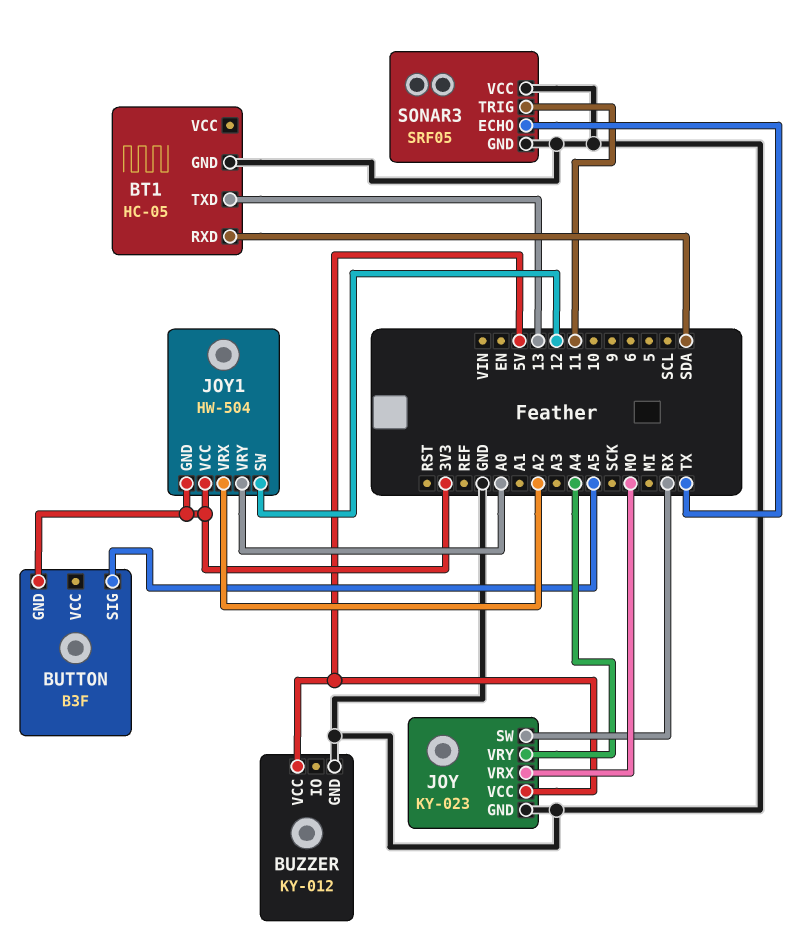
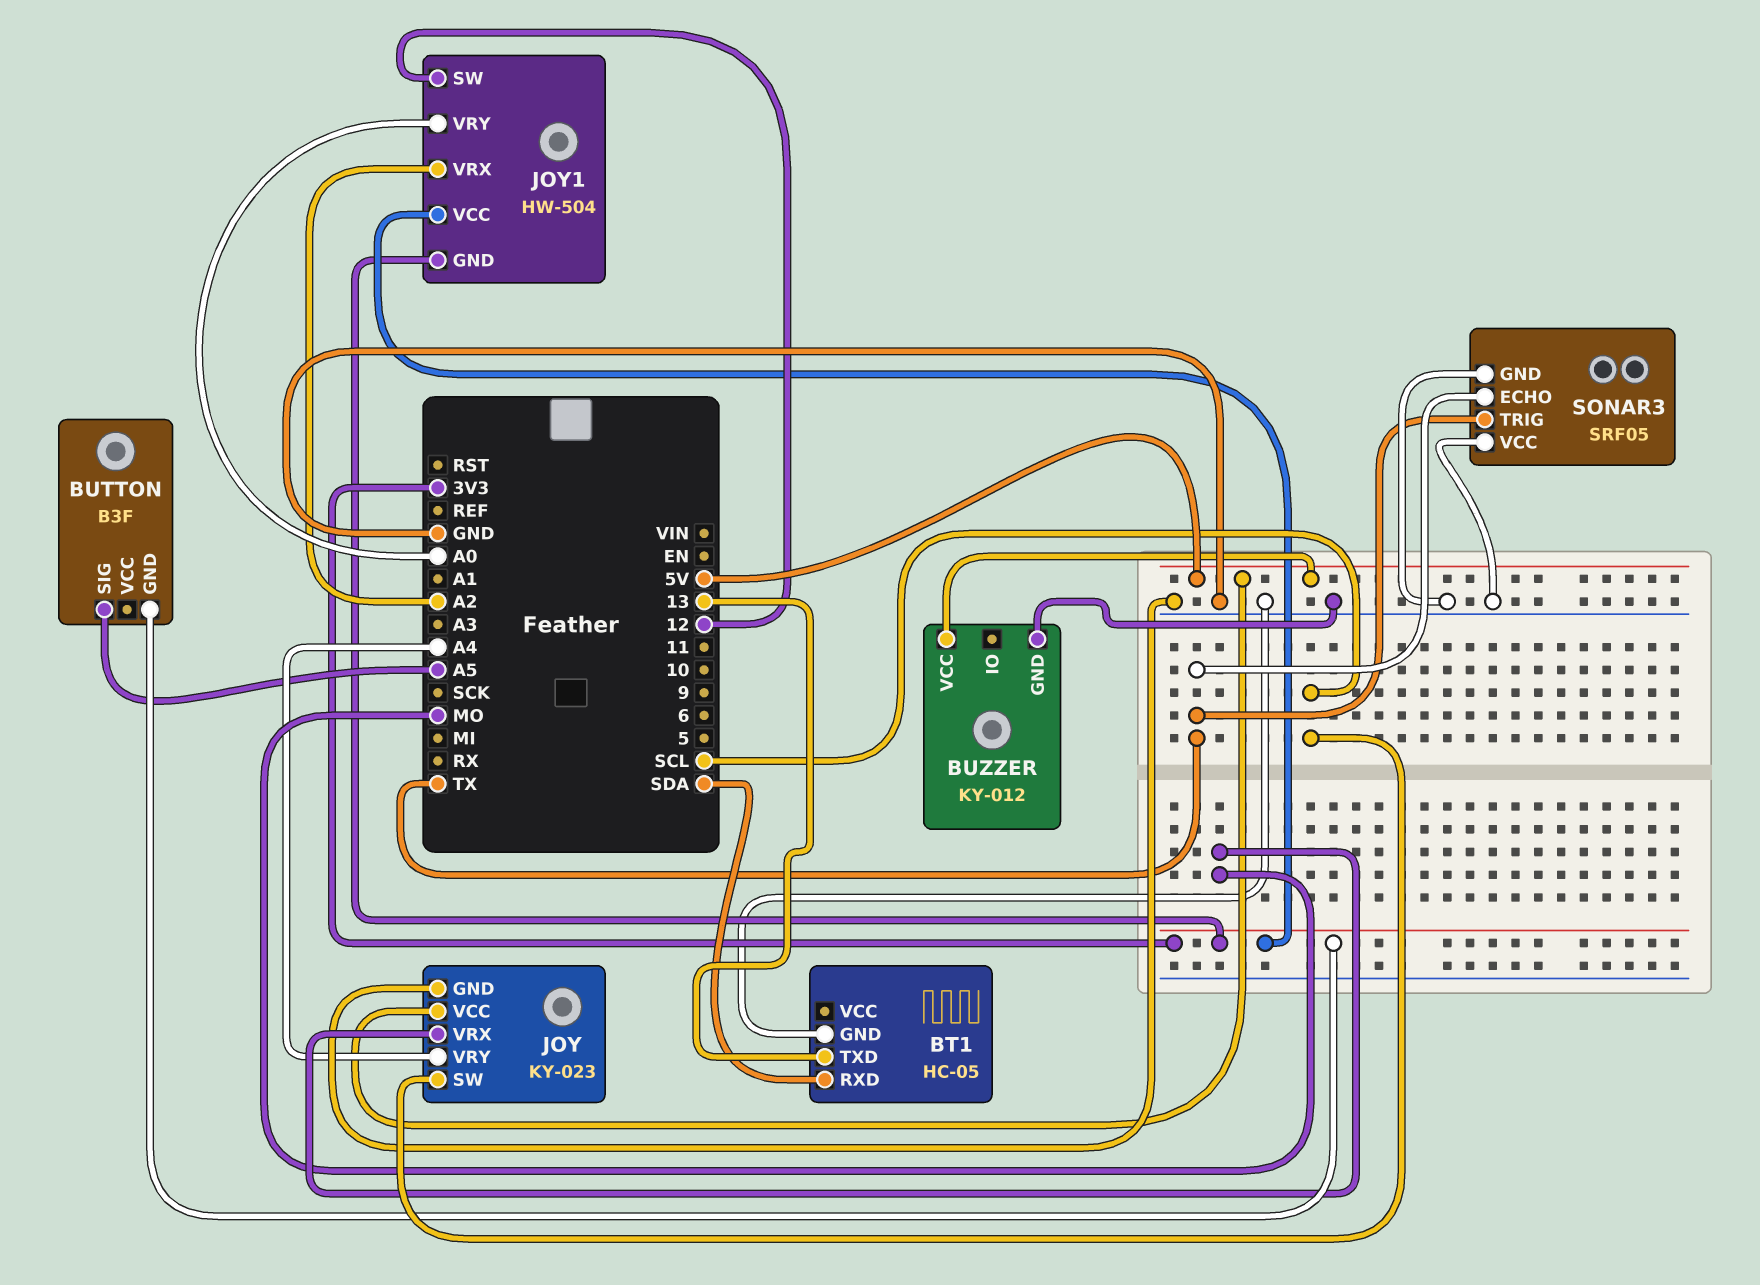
JOY pin SW: RX -> SCL
SONAR3 pin TRIG: 11 -> TX

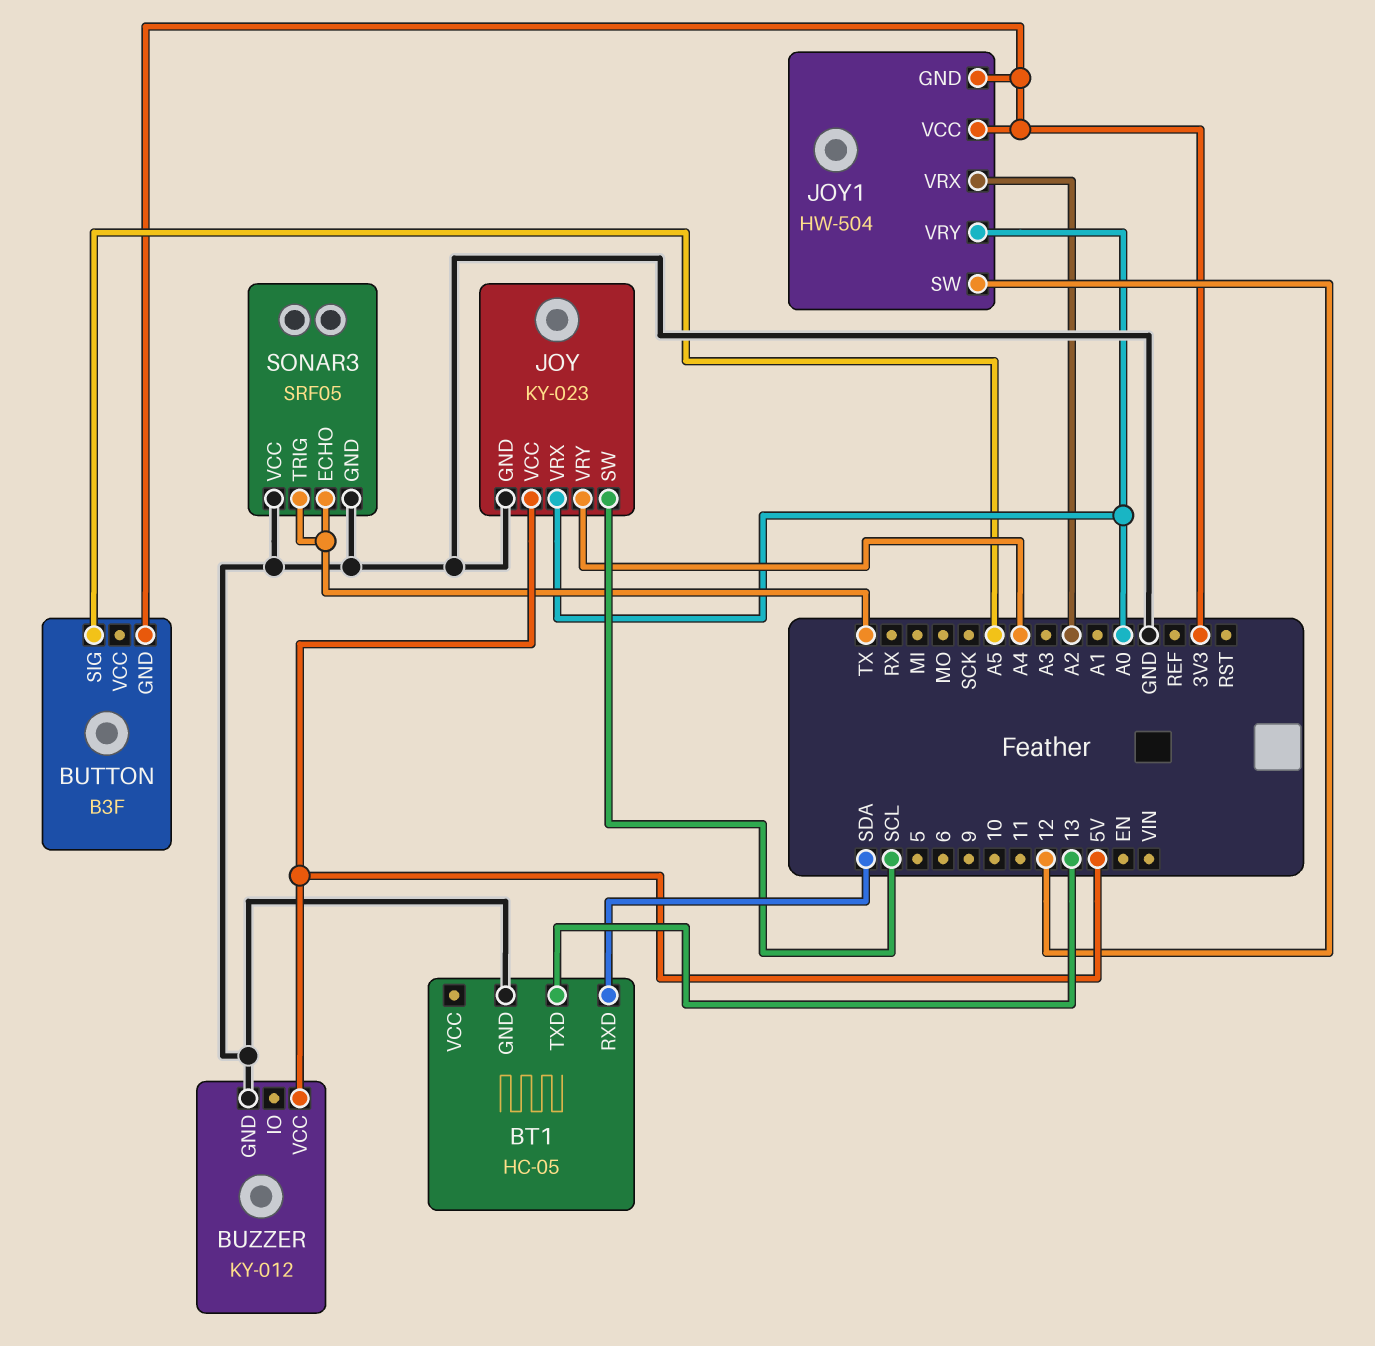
JOY pin VRX: MO -> A0

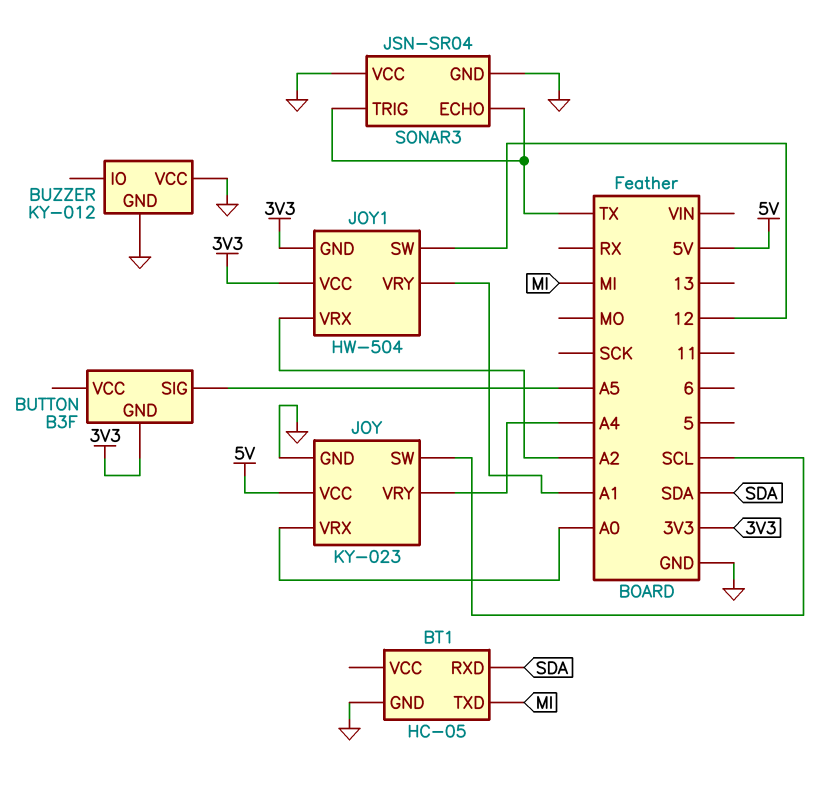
BT1 pin TXD: 13 -> MI
BUZZER pin VCC: 5V -> GND
JOY1 pin VRY: A0 -> A1
SONAR3: SRF05 -> JSN-SR04

